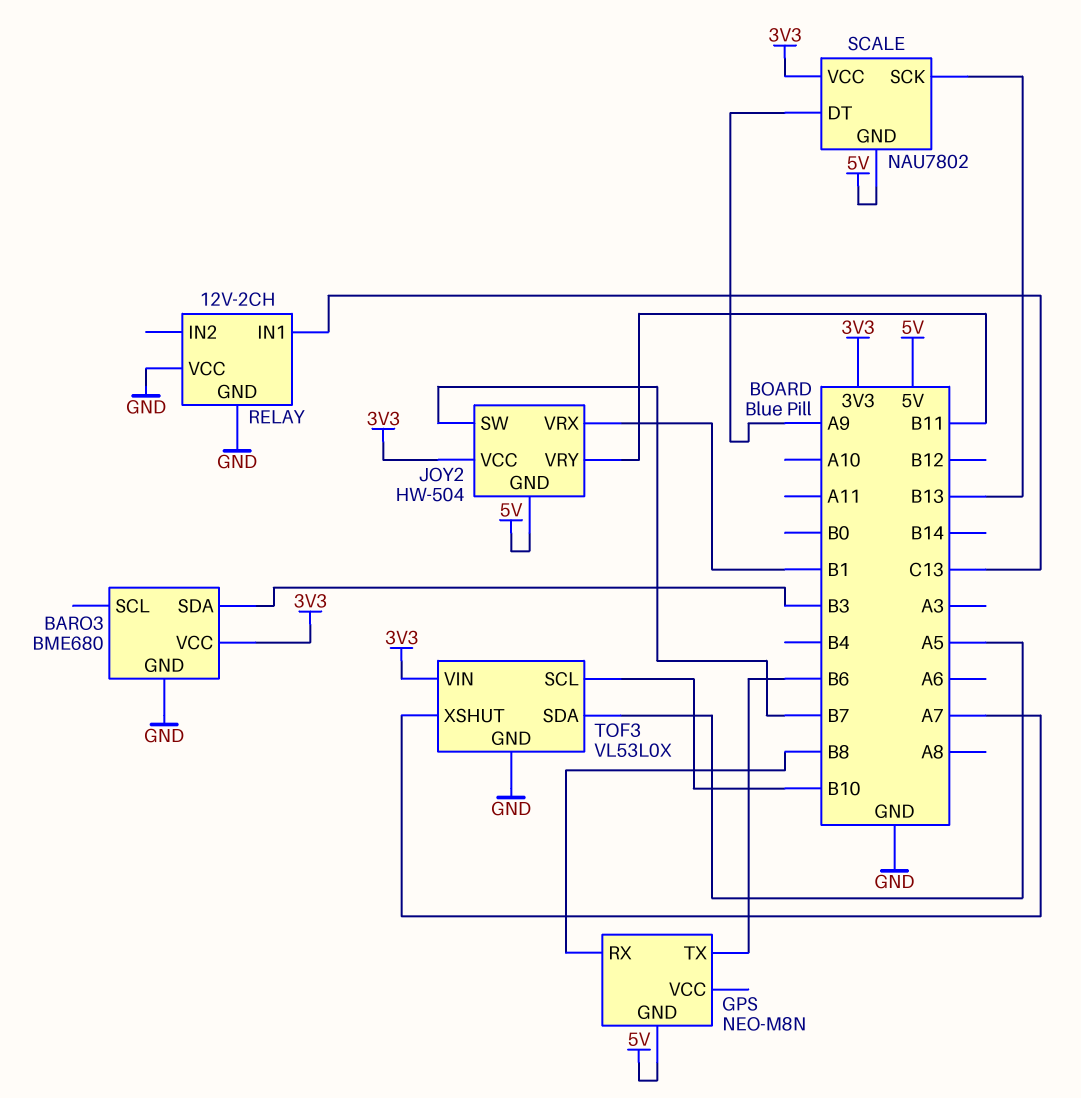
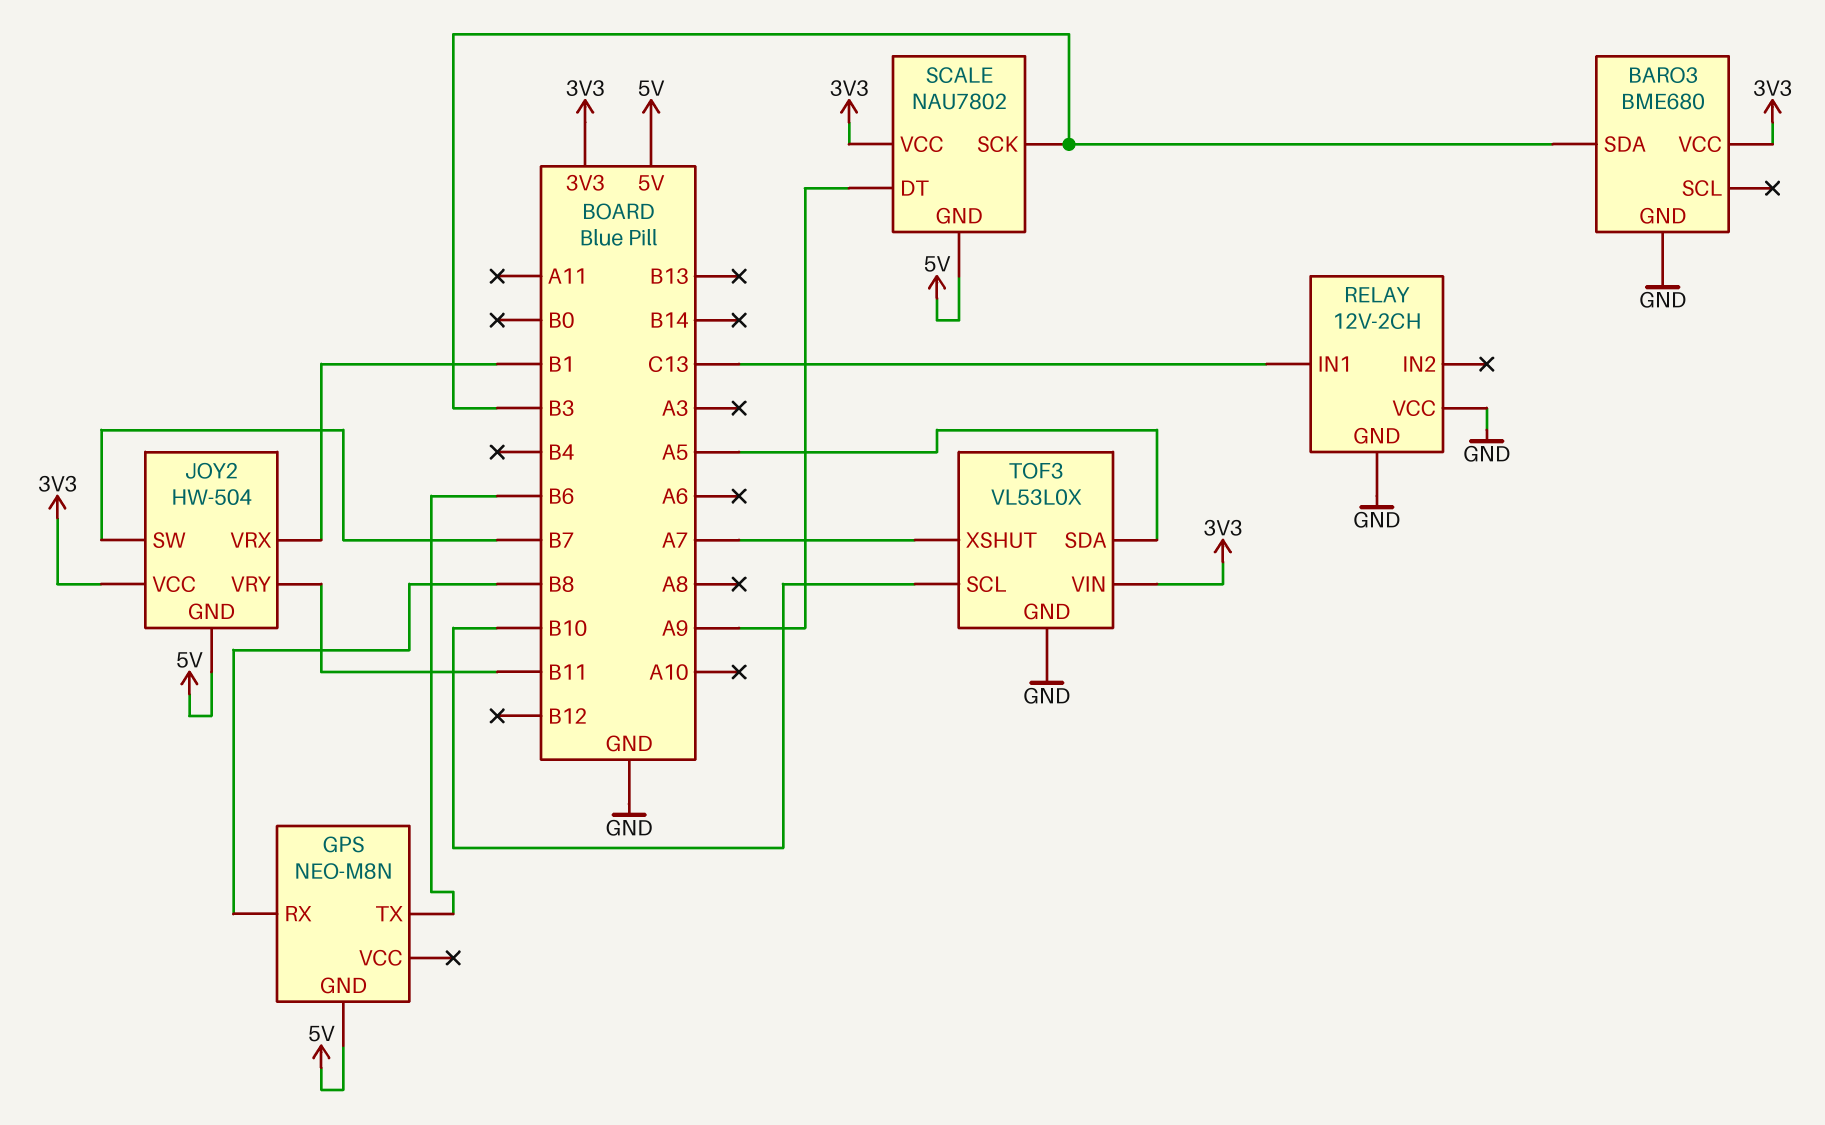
SCALE pin SCK: B13 -> B3

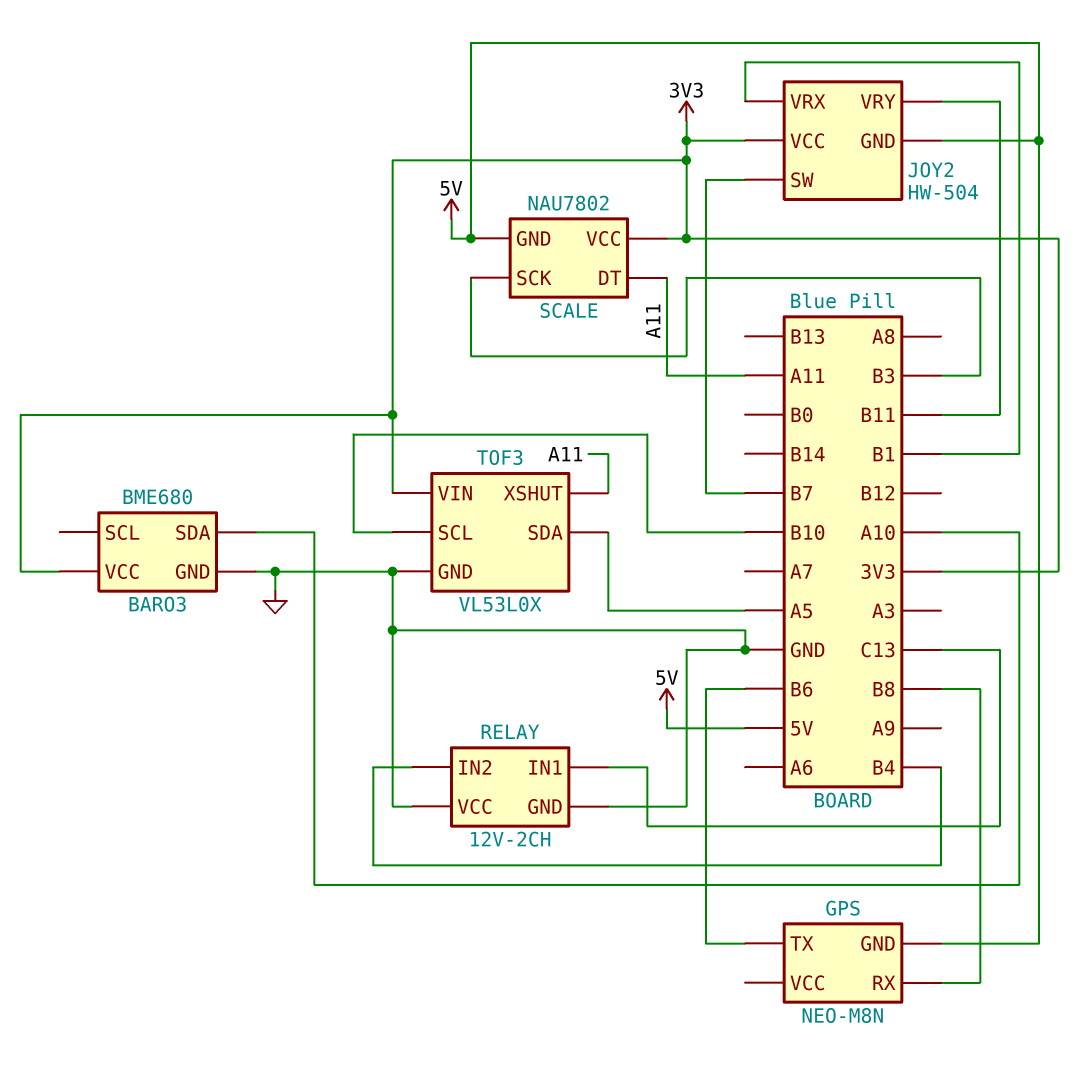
BARO3 pin SDA: B3 -> A10
RELAY pin IN2: none -> B4
SCALE pin DT: A9 -> A11
TOF3 pin XSHUT: A7 -> A11

